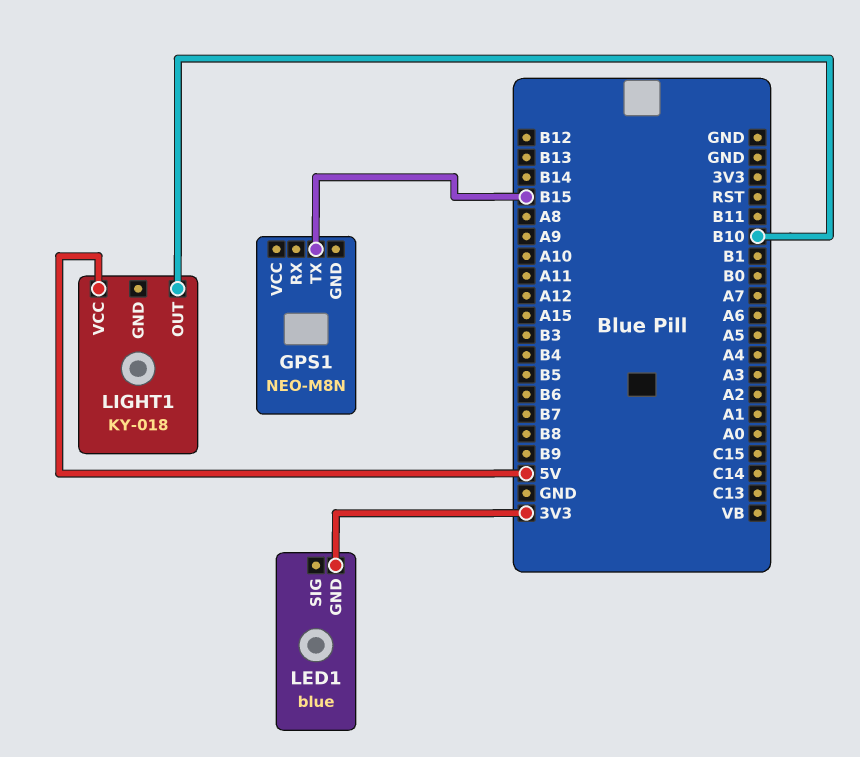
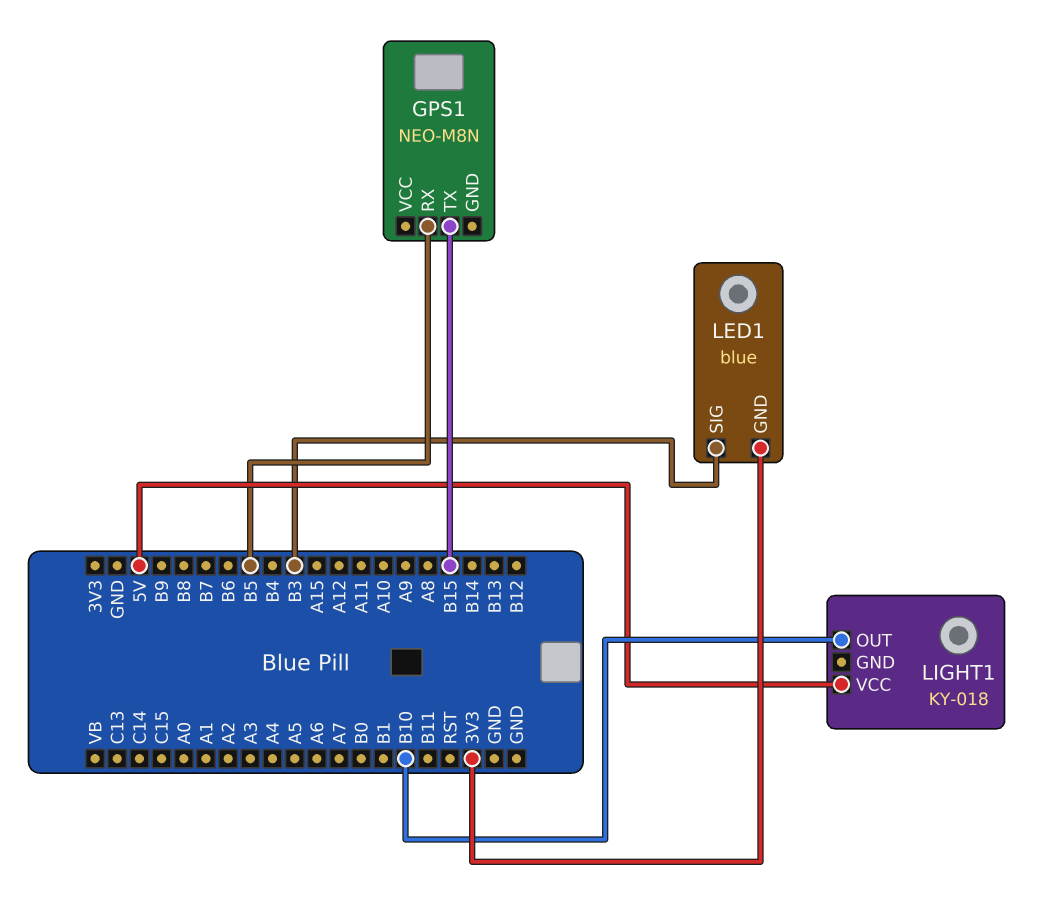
GPS1 pin RX: none -> B5
LED1 pin SIG: none -> B3

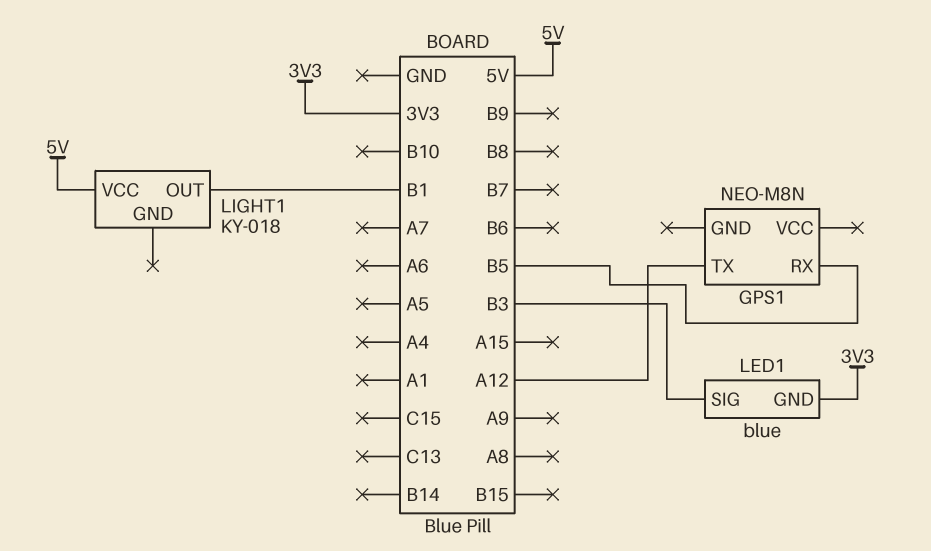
GPS1 pin TX: B15 -> A12
LIGHT1 pin OUT: B10 -> B1

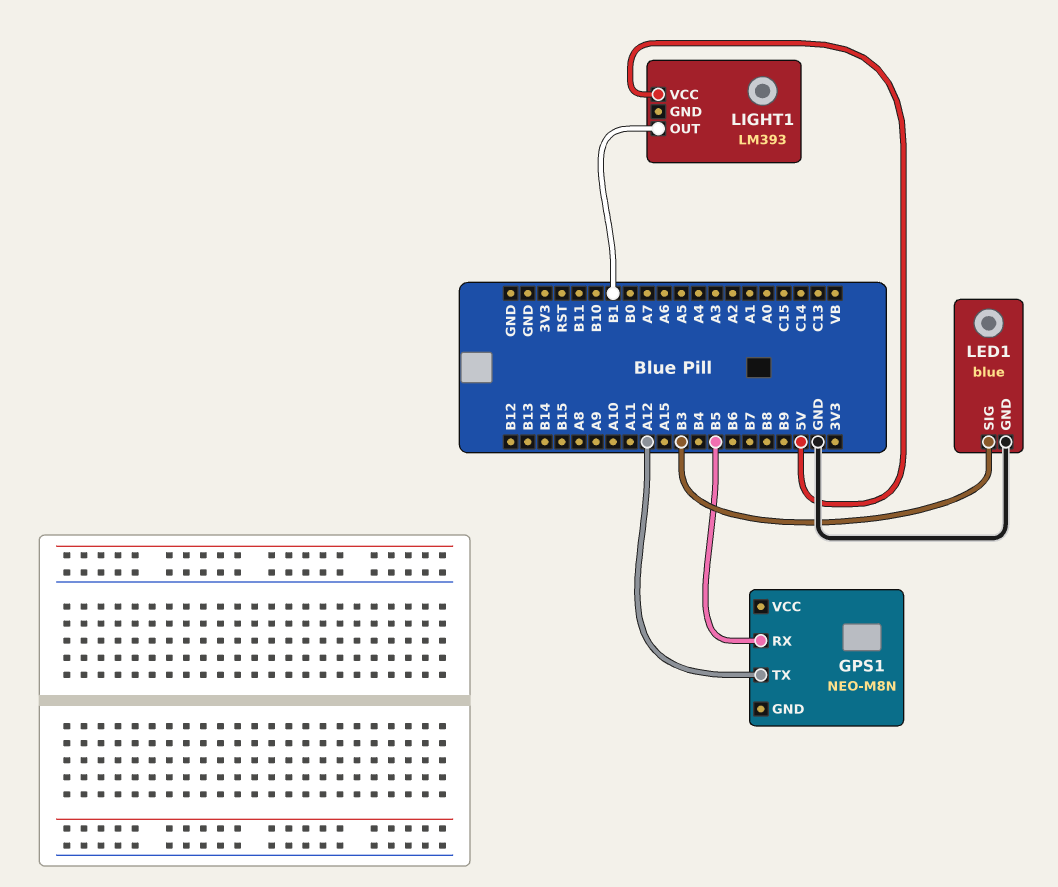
LED1 pin GND: 3V3 -> GND
LIGHT1: KY-018 -> LM393

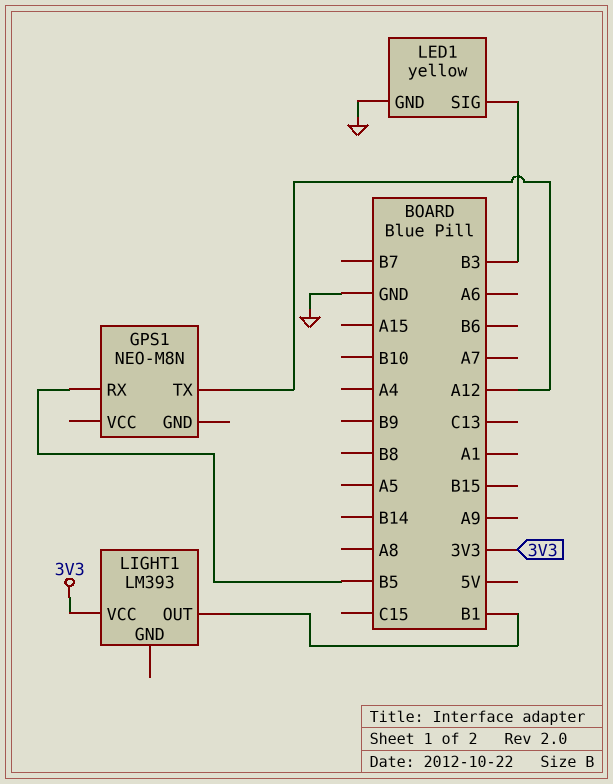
LED1: blue -> yellow
LIGHT1 pin VCC: 5V -> 3V3

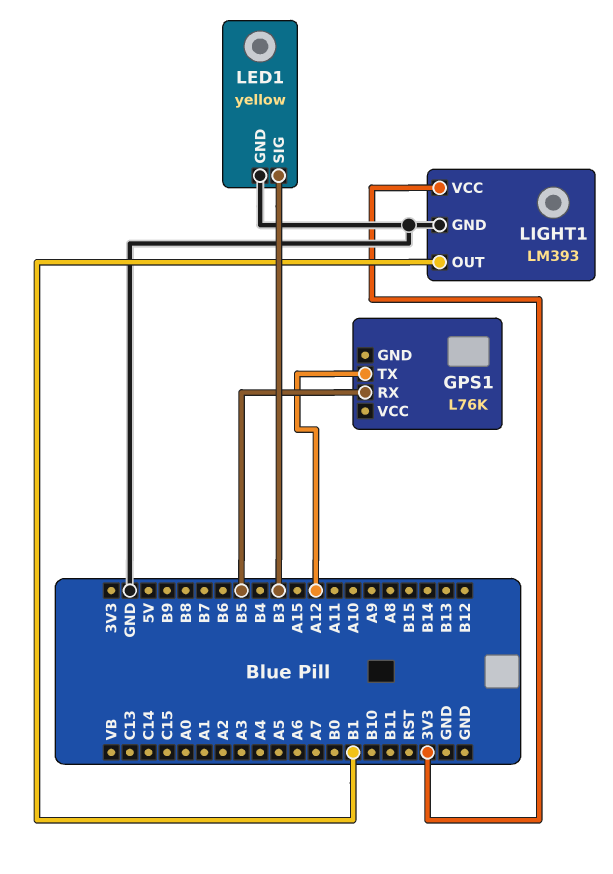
GPS1: NEO-M8N -> L76K
LIGHT1 pin GND: none -> GND

